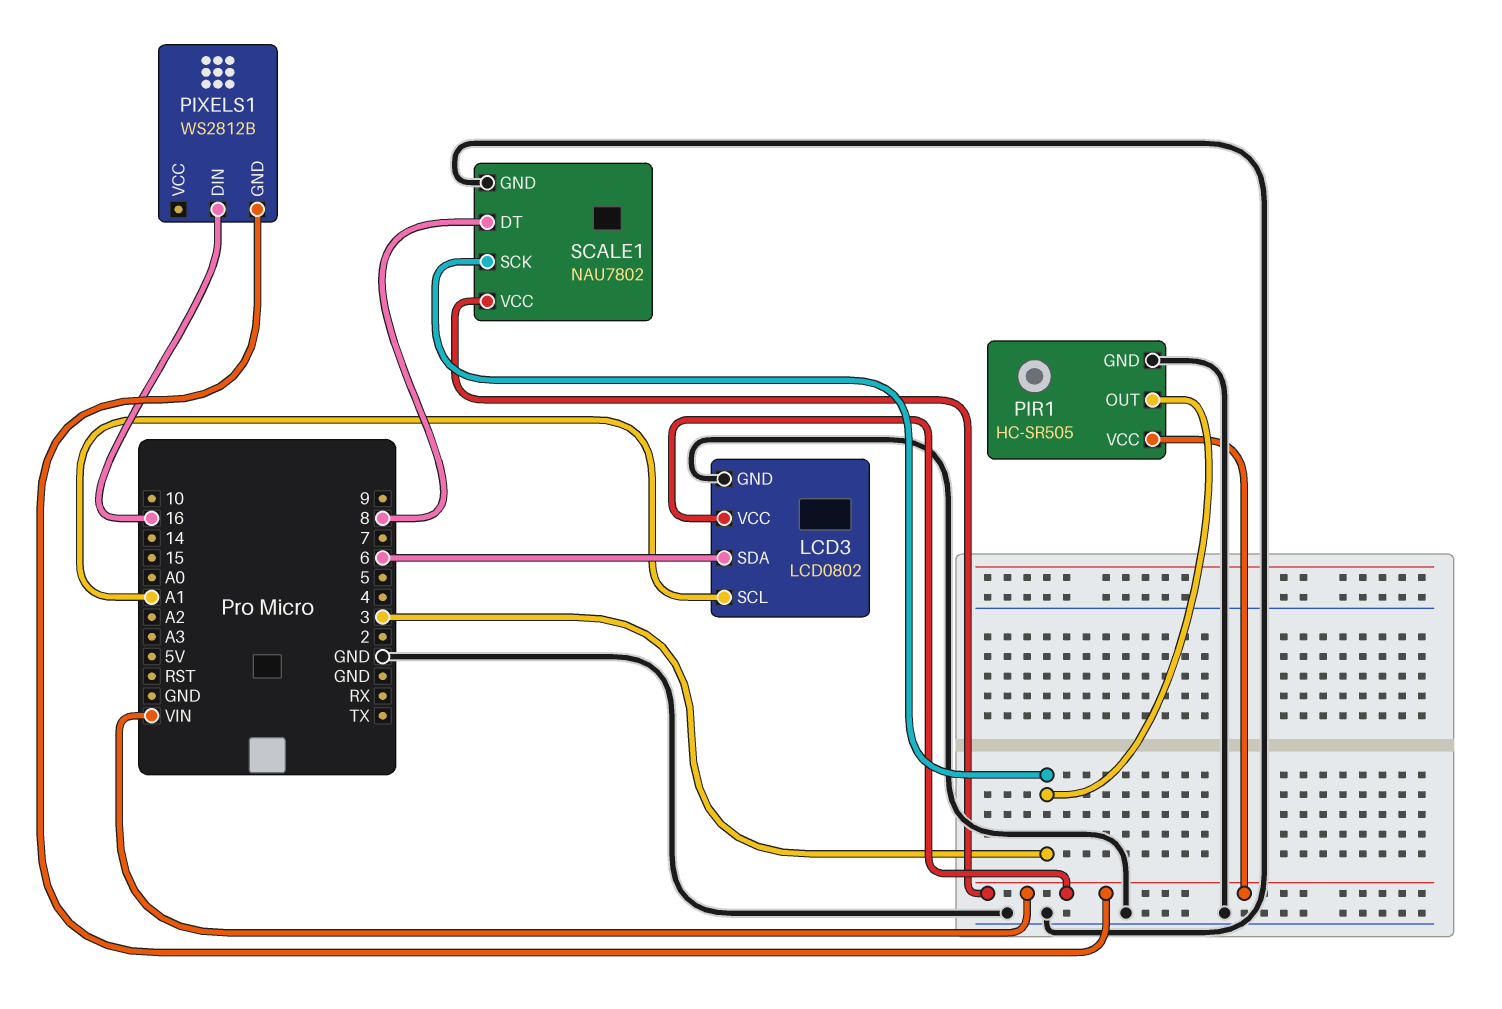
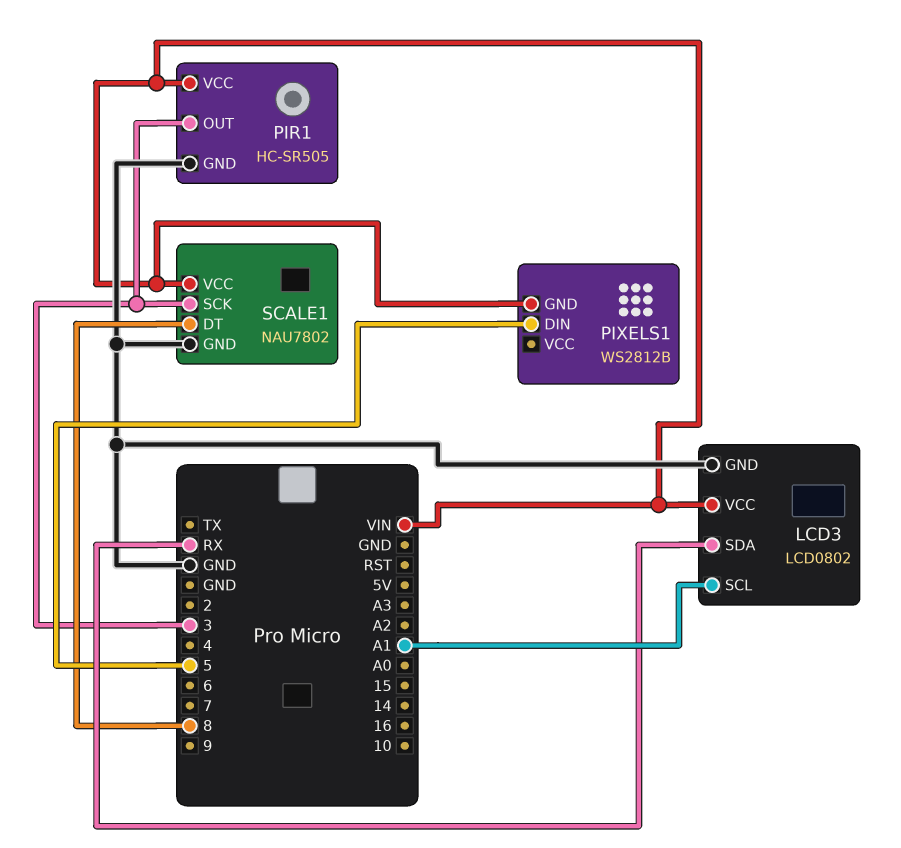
LCD3 pin SDA: 6 -> RX
PIXELS1 pin DIN: 16 -> 5

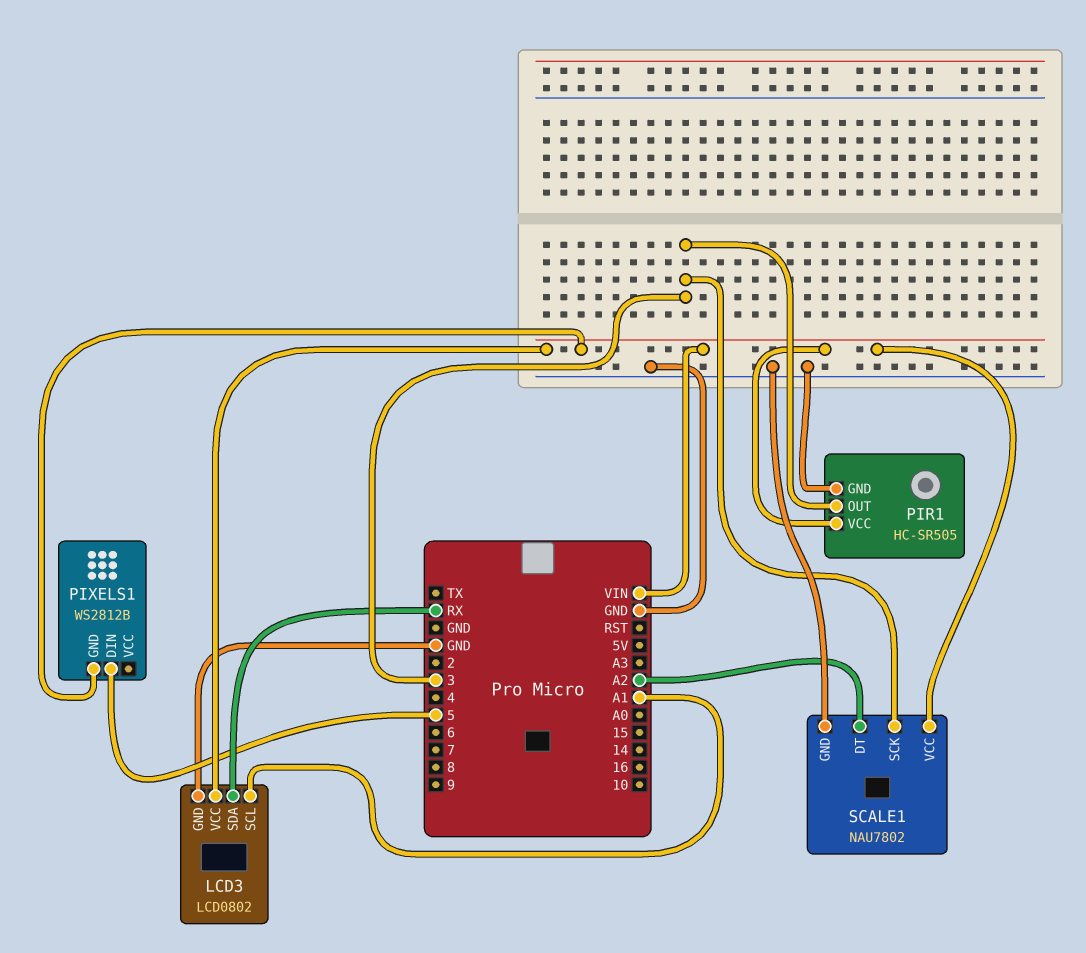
SCALE1 pin DT: 8 -> A2

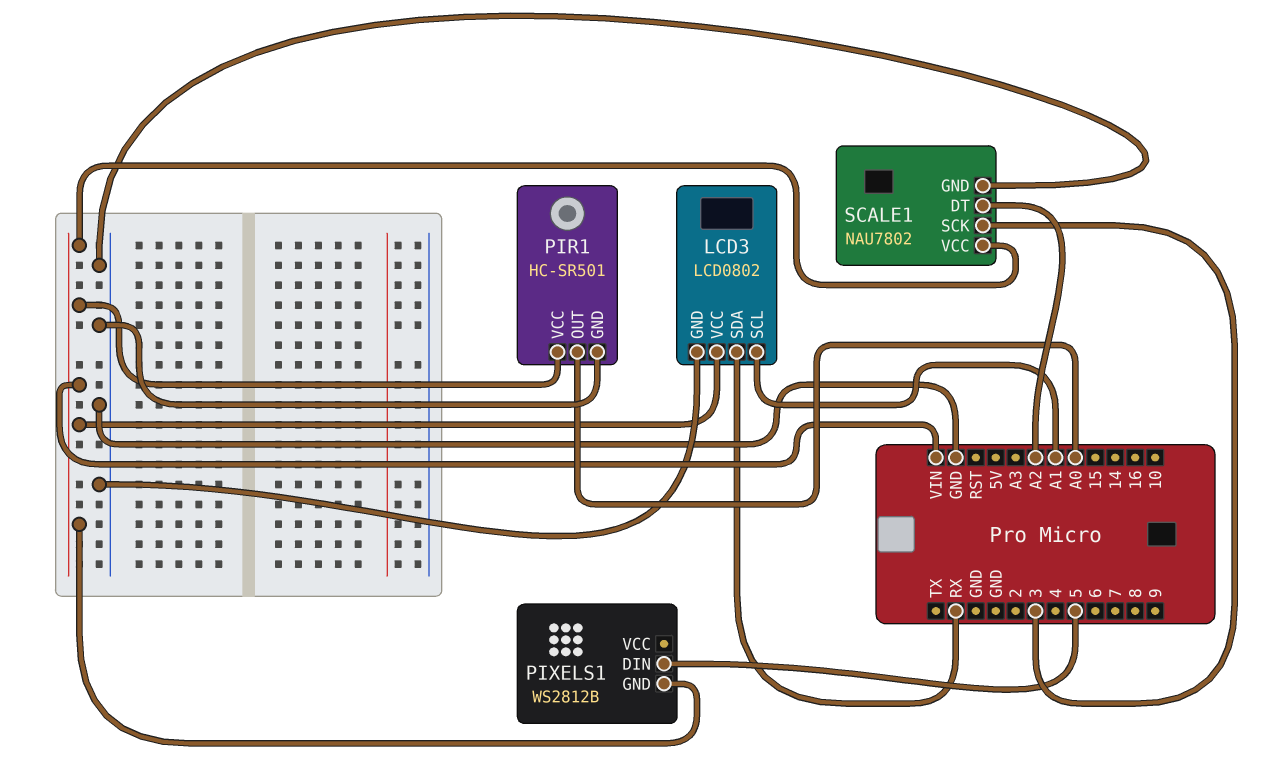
PIR1: HC-SR505 -> HC-SR501
PIR1 pin OUT: 3 -> A0

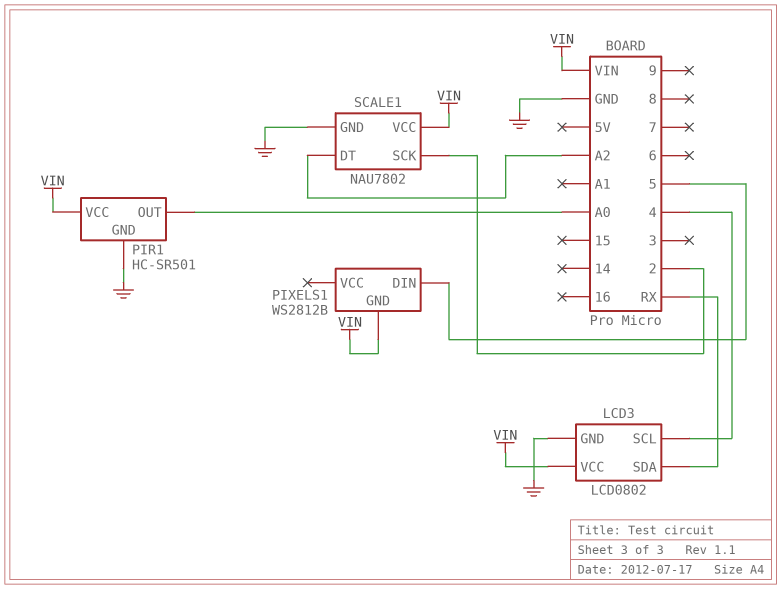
LCD3 pin SCL: A1 -> 4
SCALE1 pin SCK: 3 -> 2

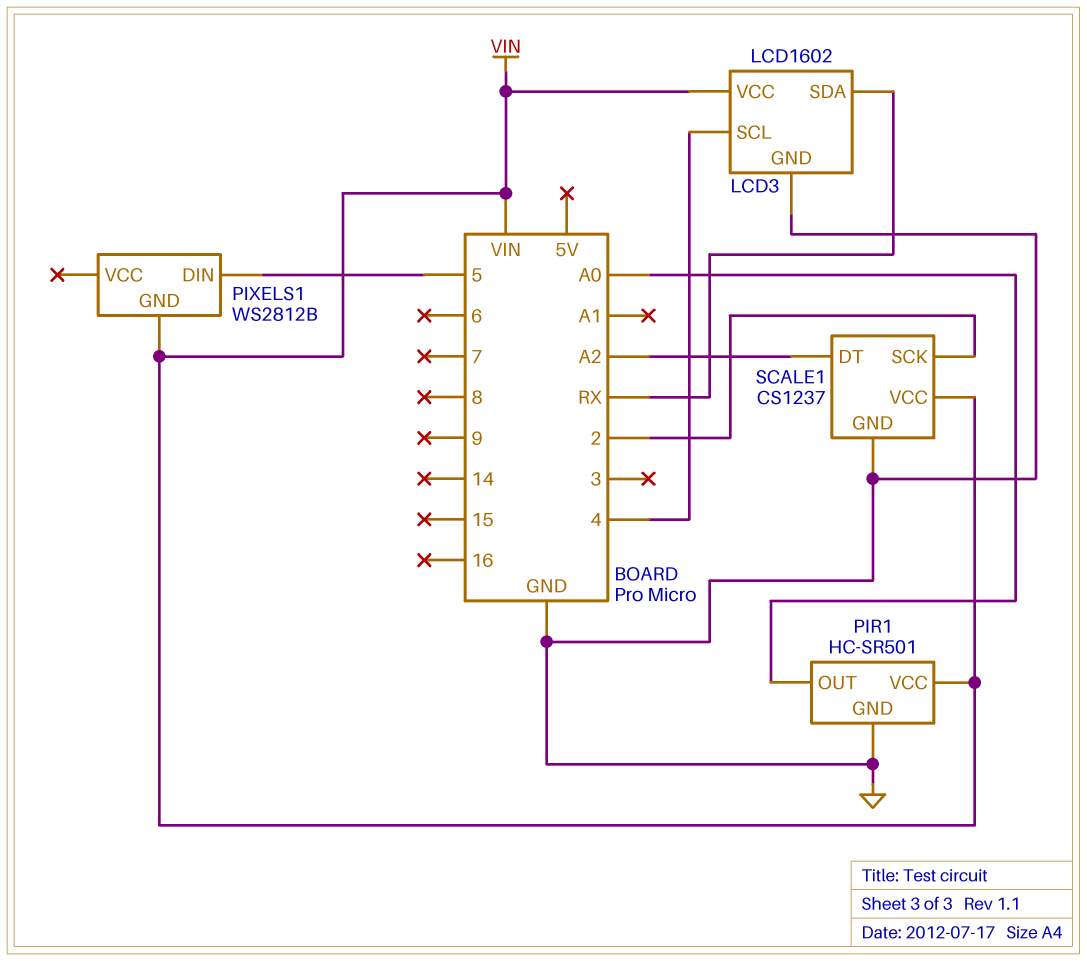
LCD3: LCD0802 -> LCD1602
SCALE1: NAU7802 -> CS1237

